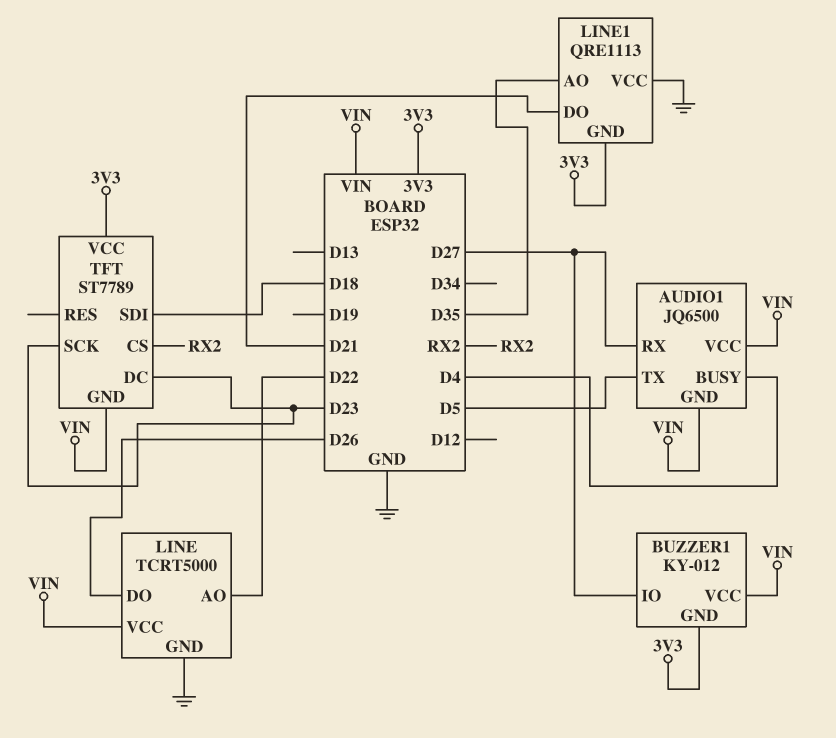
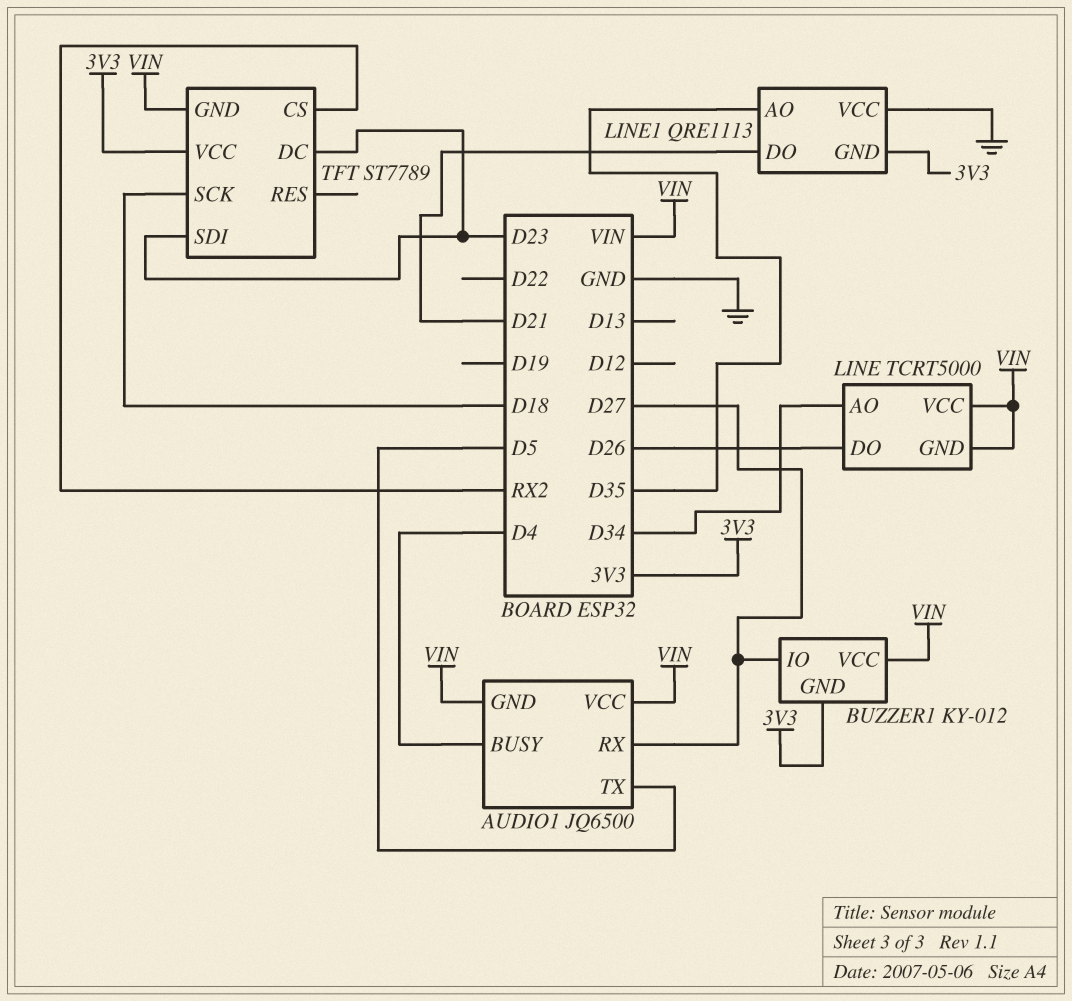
LINE pin AO: D22 -> D34
LINE pin GND: GND -> VIN
TFT pin SCK: D23 -> D18
TFT pin SDI: D18 -> D23

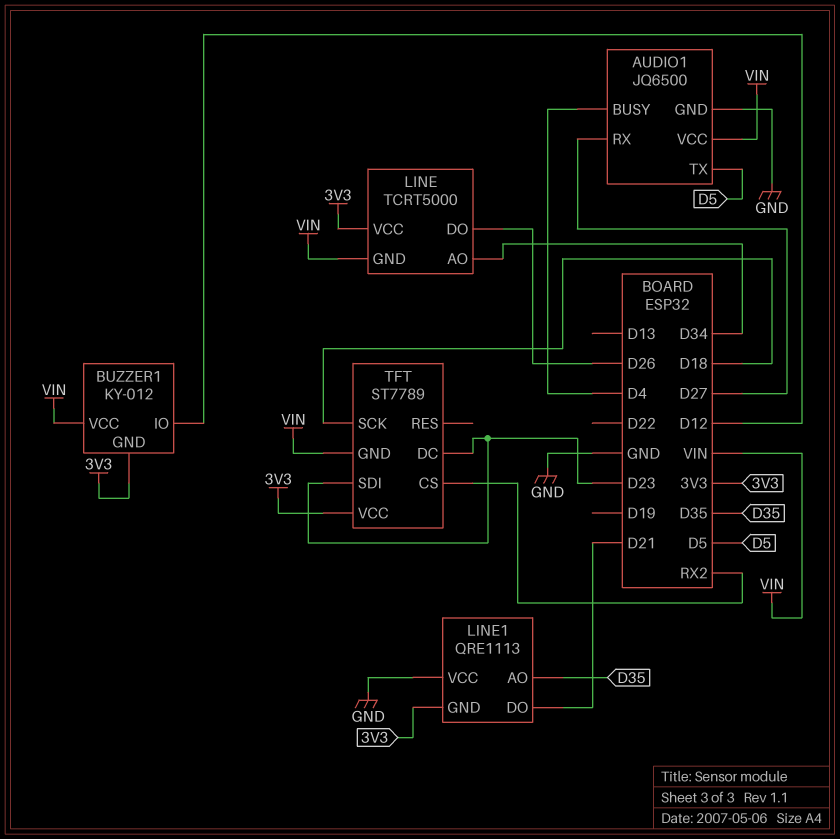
AUDIO1 pin GND: VIN -> GND
BUZZER1 pin IO: D27 -> D12
LINE pin VCC: VIN -> 3V3

